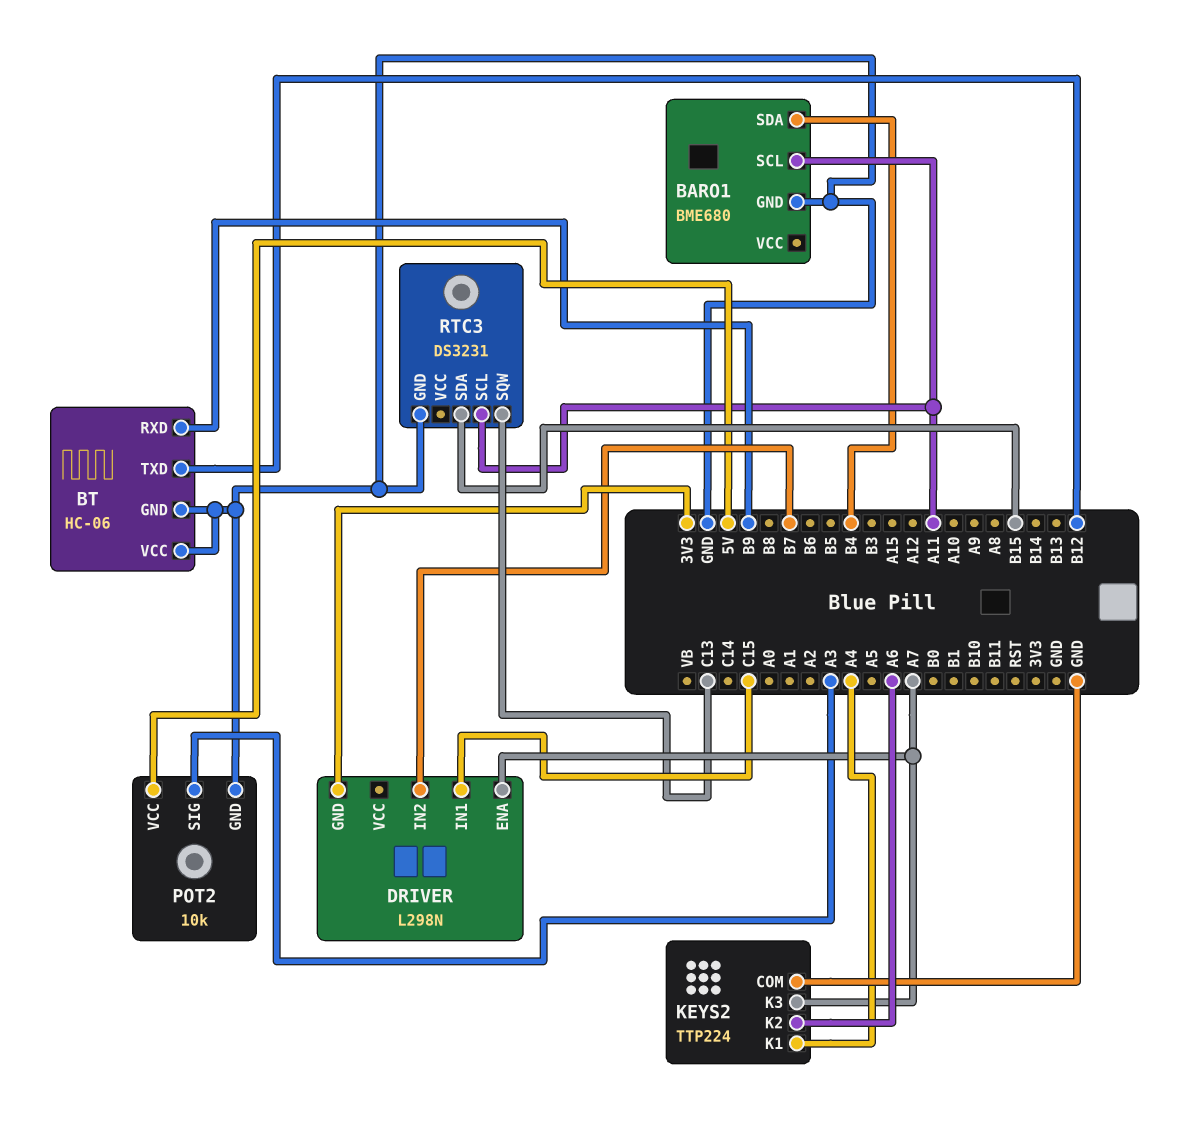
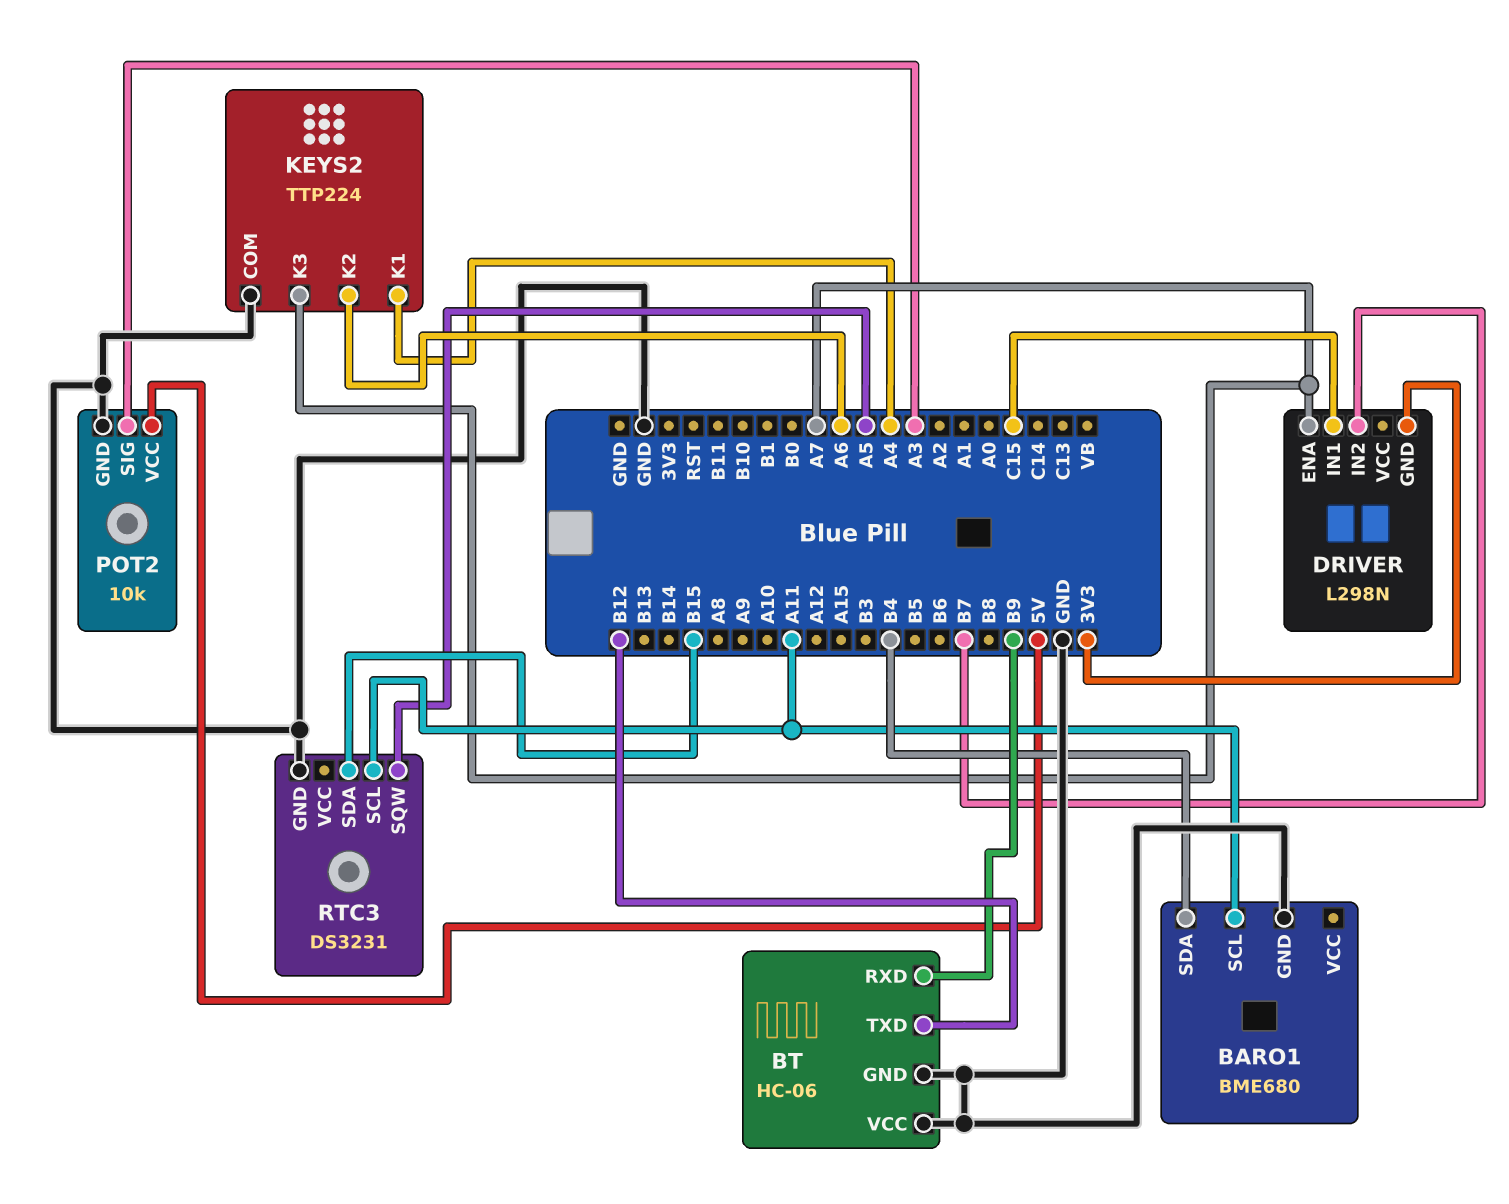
RTC3 pin SQW: C13 -> A5

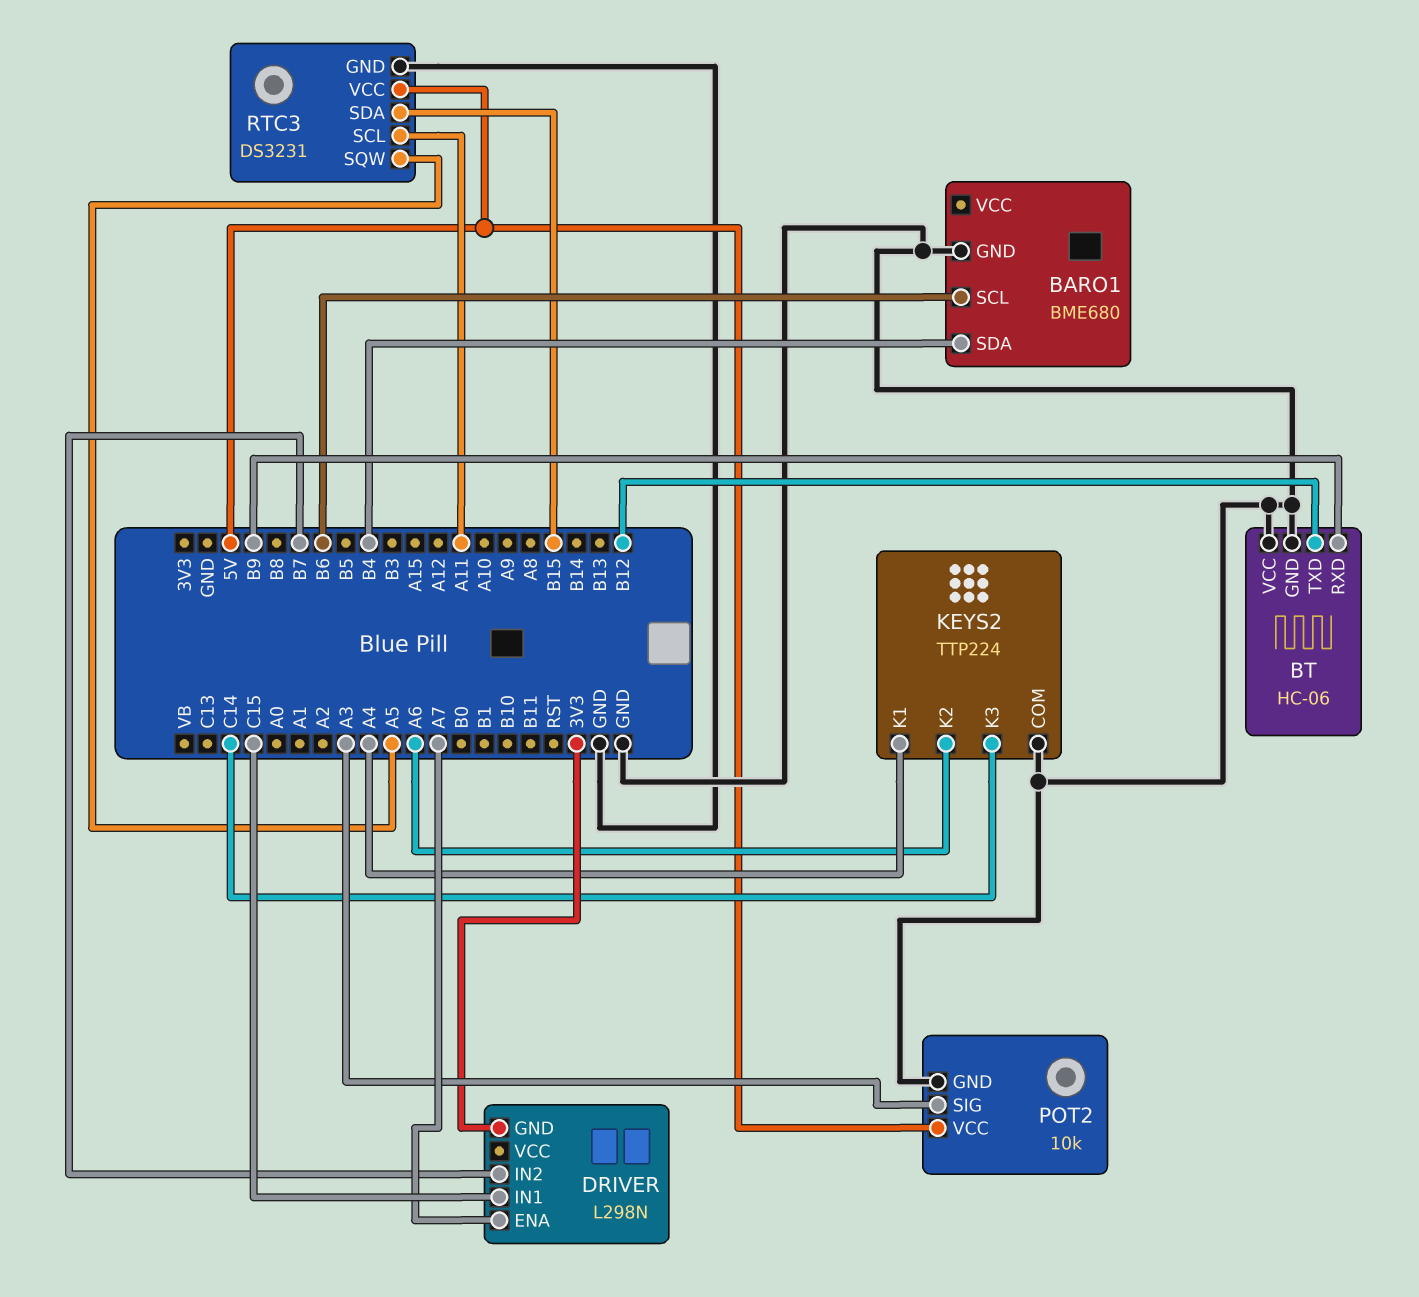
BARO1 pin SCL: A11 -> B6
KEYS2 pin K3: A7 -> C14
RTC3 pin VCC: none -> 5V

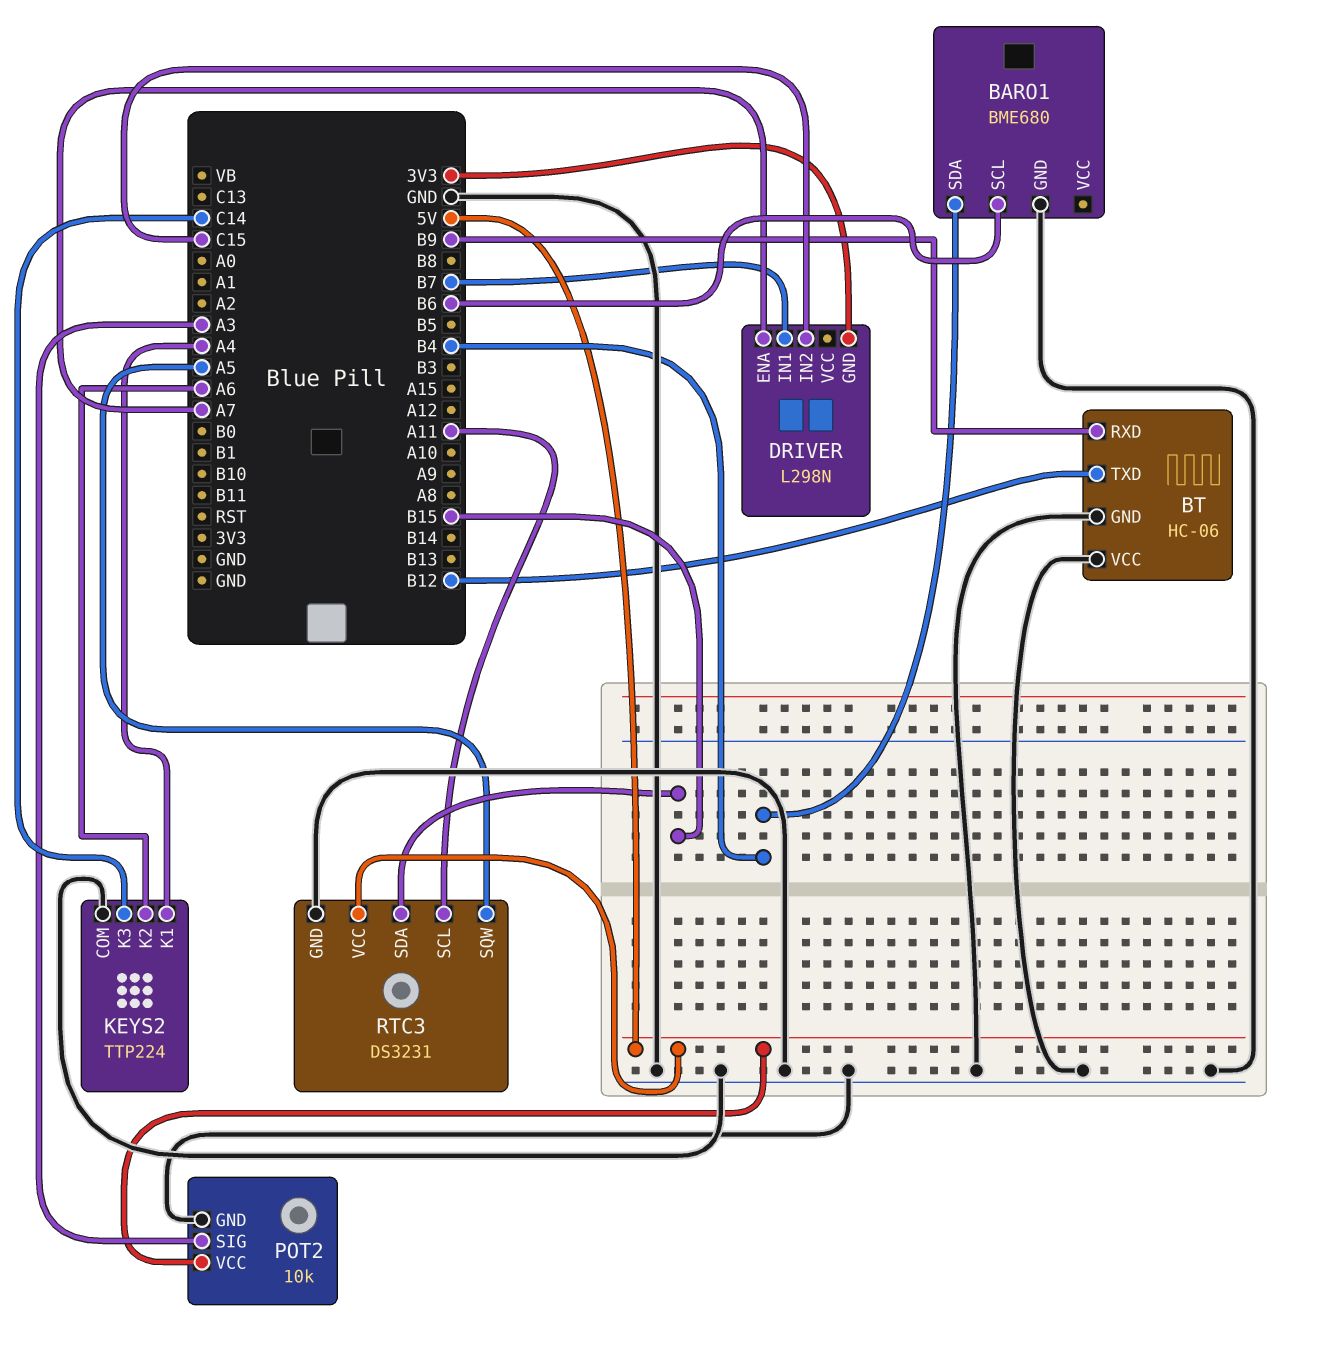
DRIVER pin IN1: C15 -> B7
DRIVER pin IN2: B7 -> C15

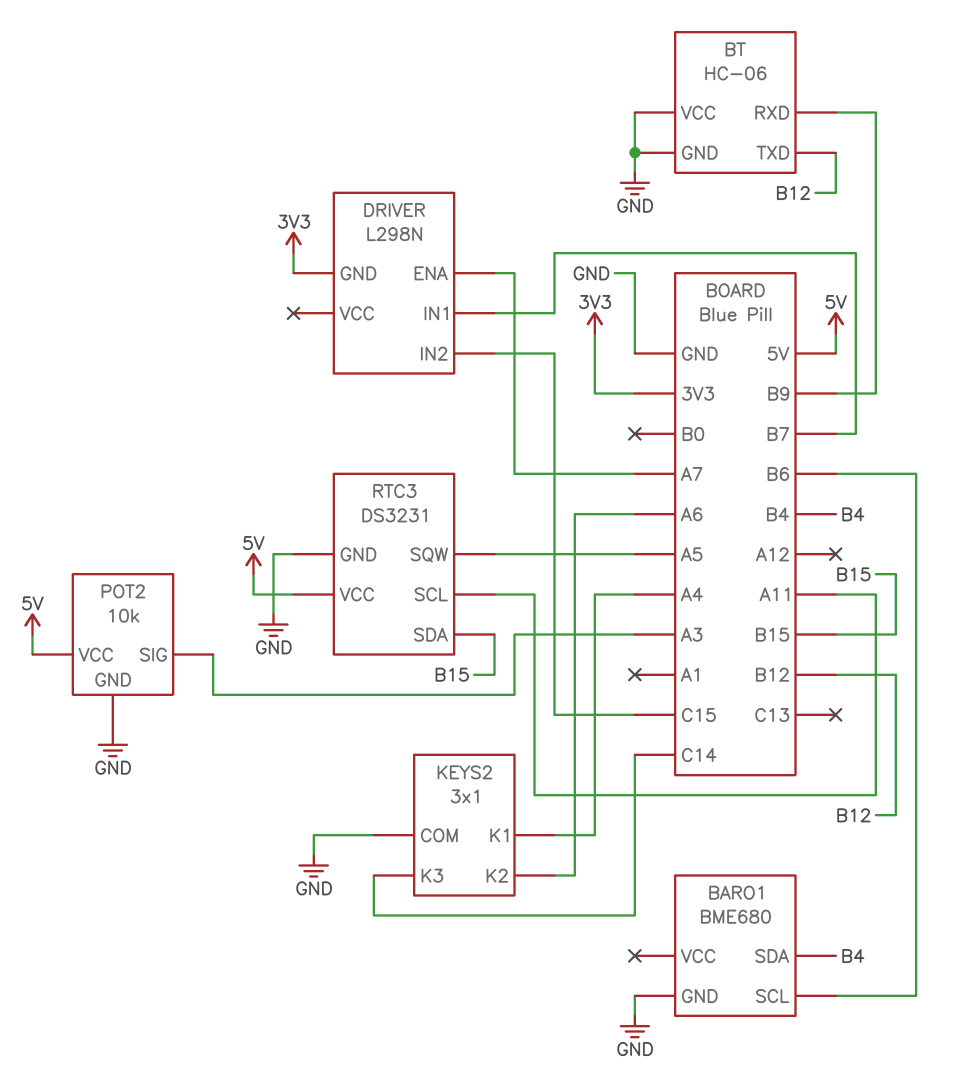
KEYS2: TTP224 -> 3x1

